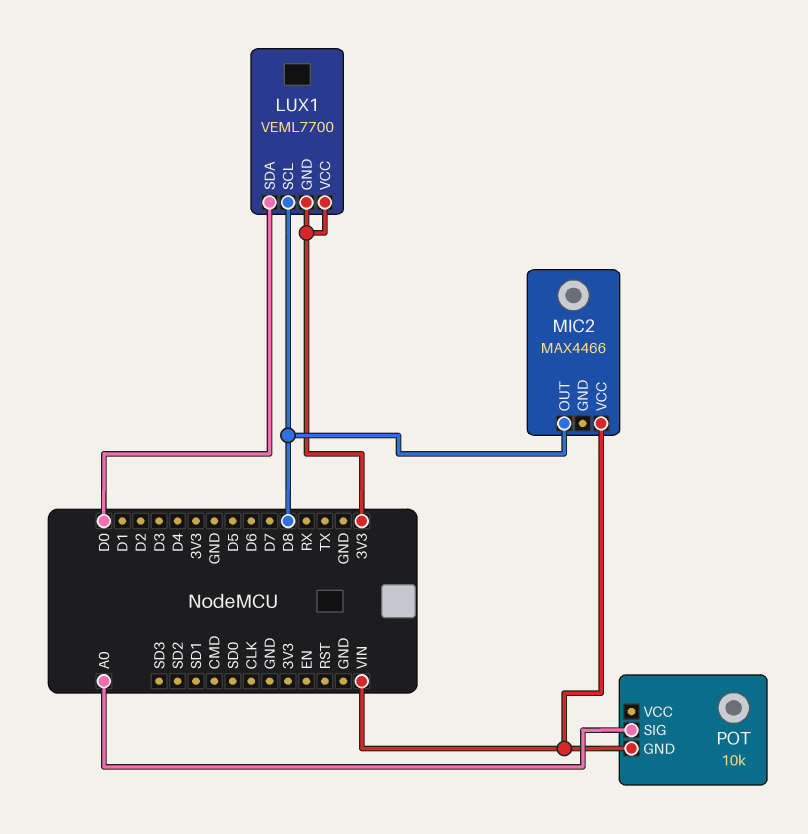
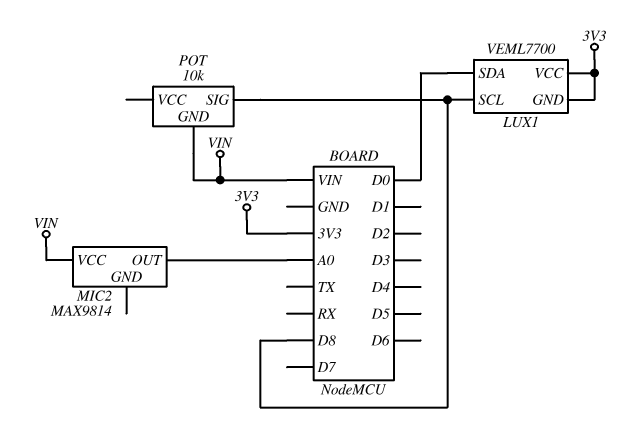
MIC2: MAX4466 -> MAX9814
MIC2 pin OUT: D8 -> A0
POT pin SIG: A0 -> D8

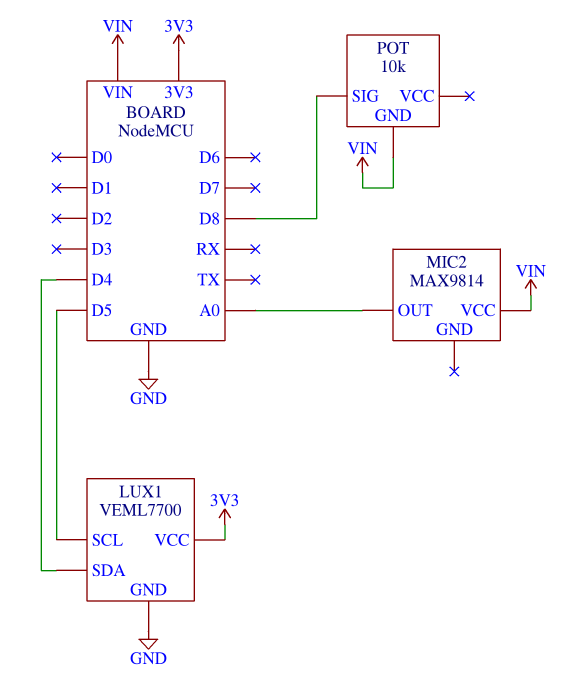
LUX1 pin GND: 3V3 -> GND
LUX1 pin SCL: D8 -> D5
LUX1 pin SDA: D0 -> D4

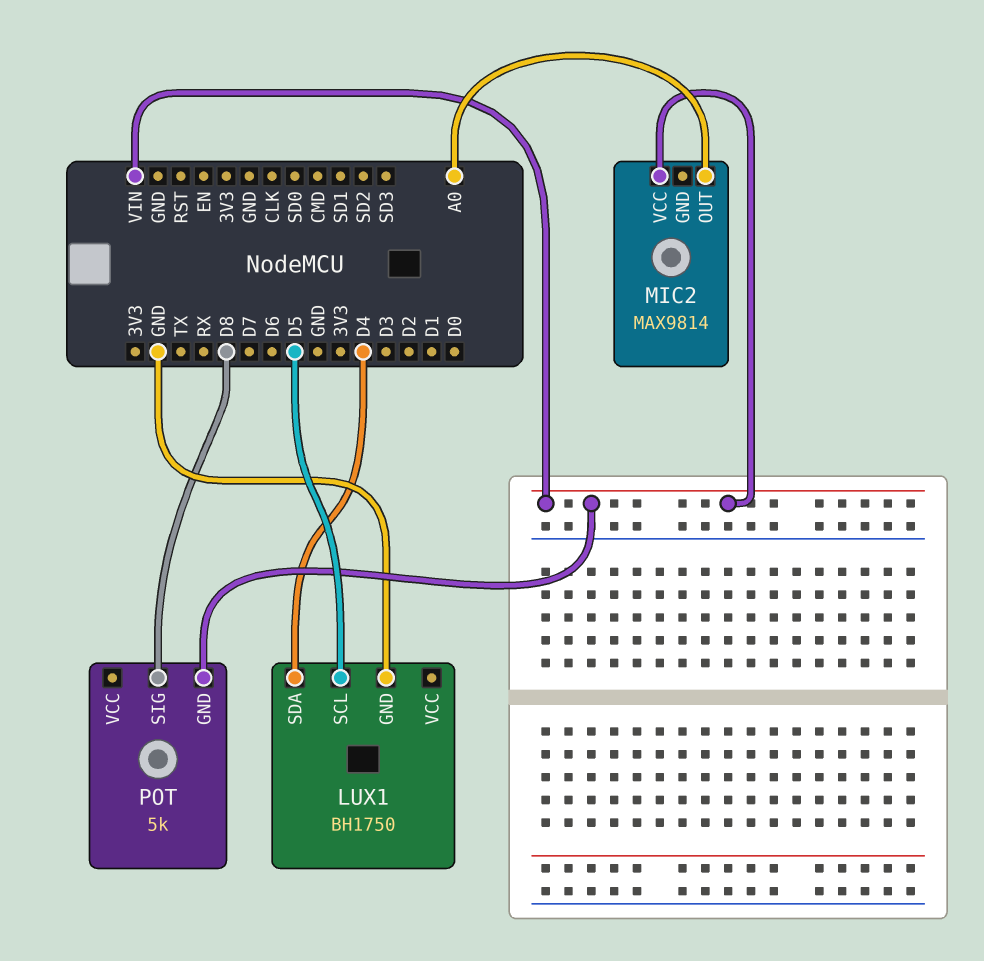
LUX1: VEML7700 -> BH1750
LUX1 pin VCC: 3V3 -> none
POT: 10k -> 5k

